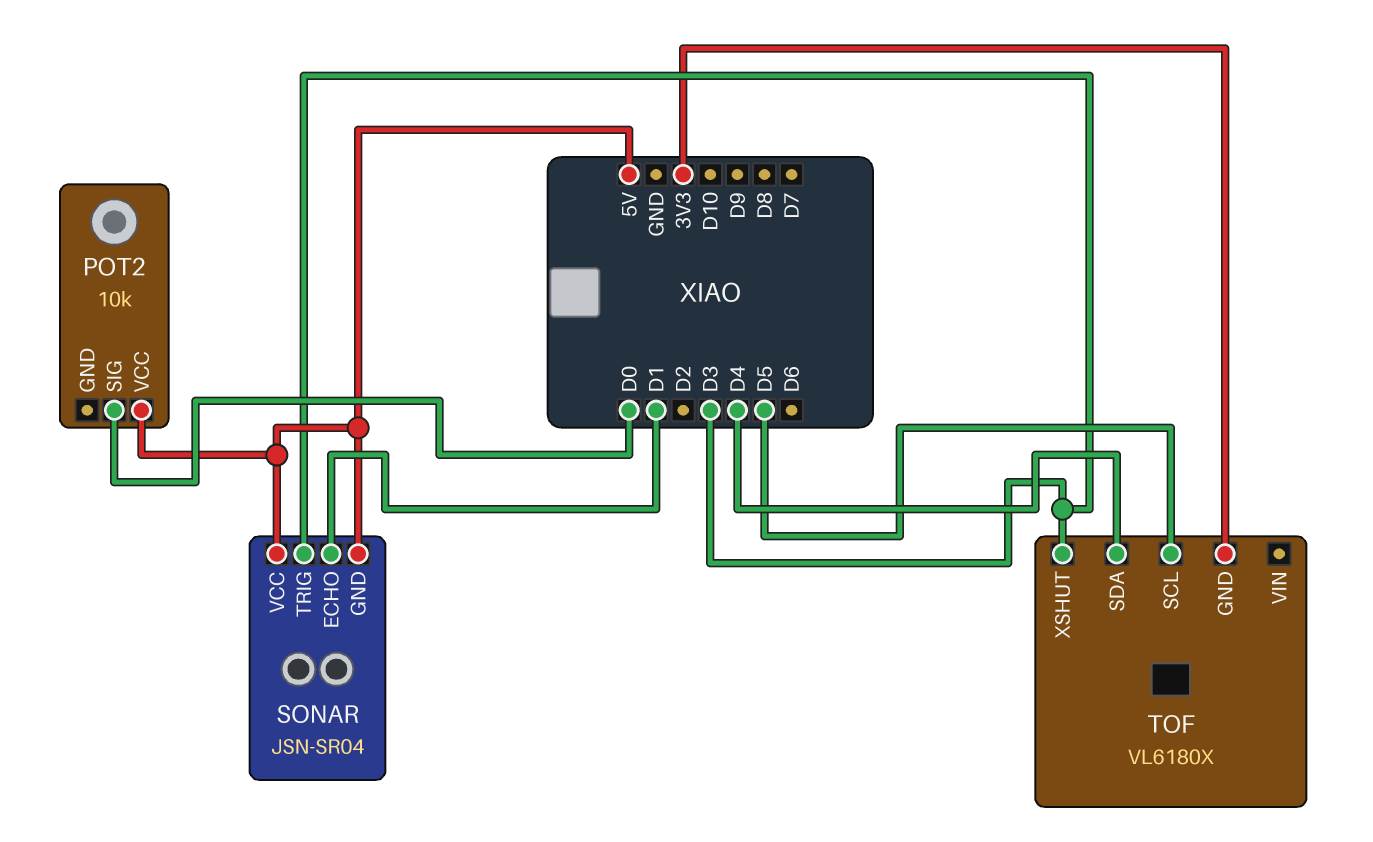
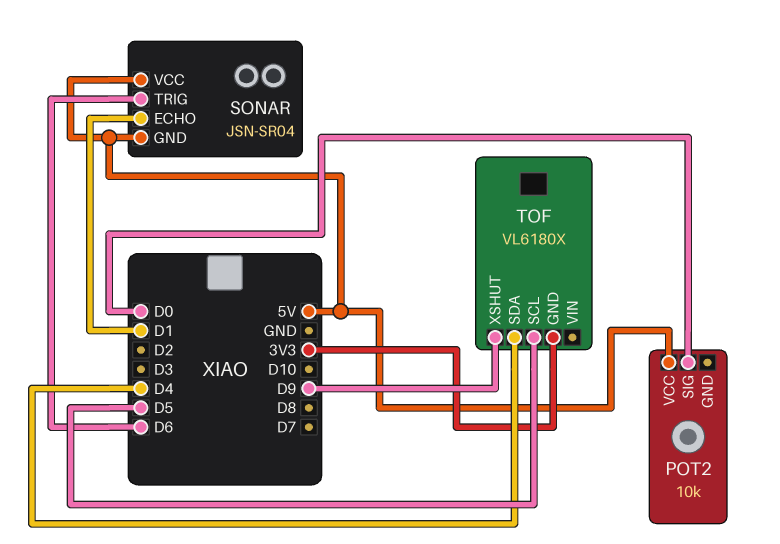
SONAR pin TRIG: D3 -> D6
TOF pin XSHUT: D3 -> D9

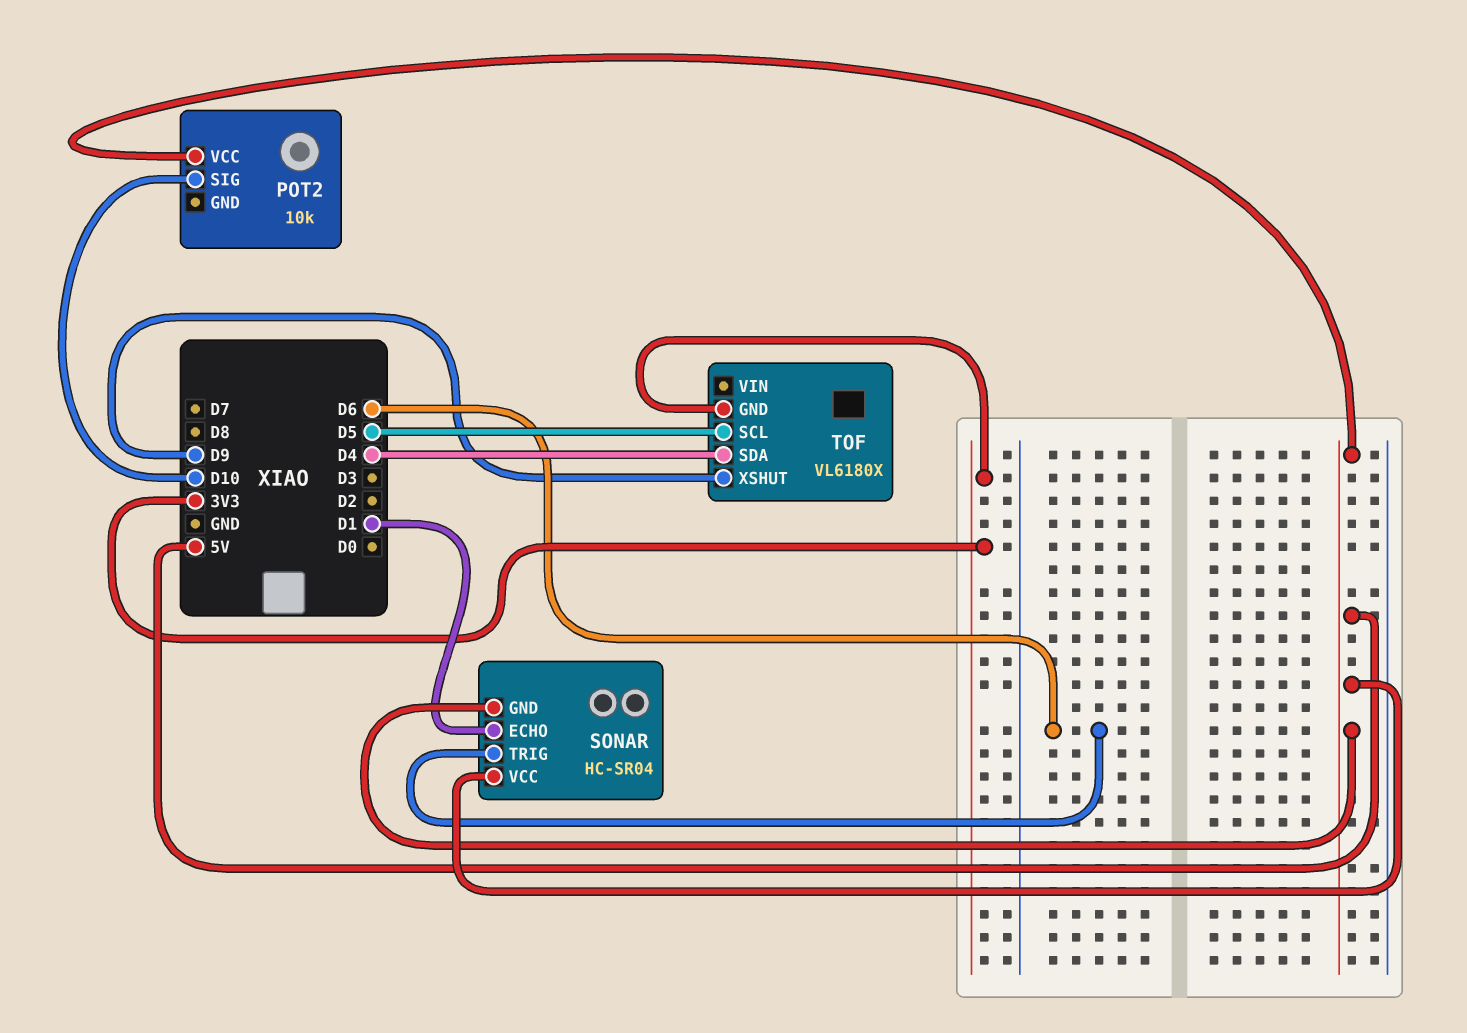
POT2 pin SIG: D0 -> D10
SONAR: JSN-SR04 -> HC-SR04

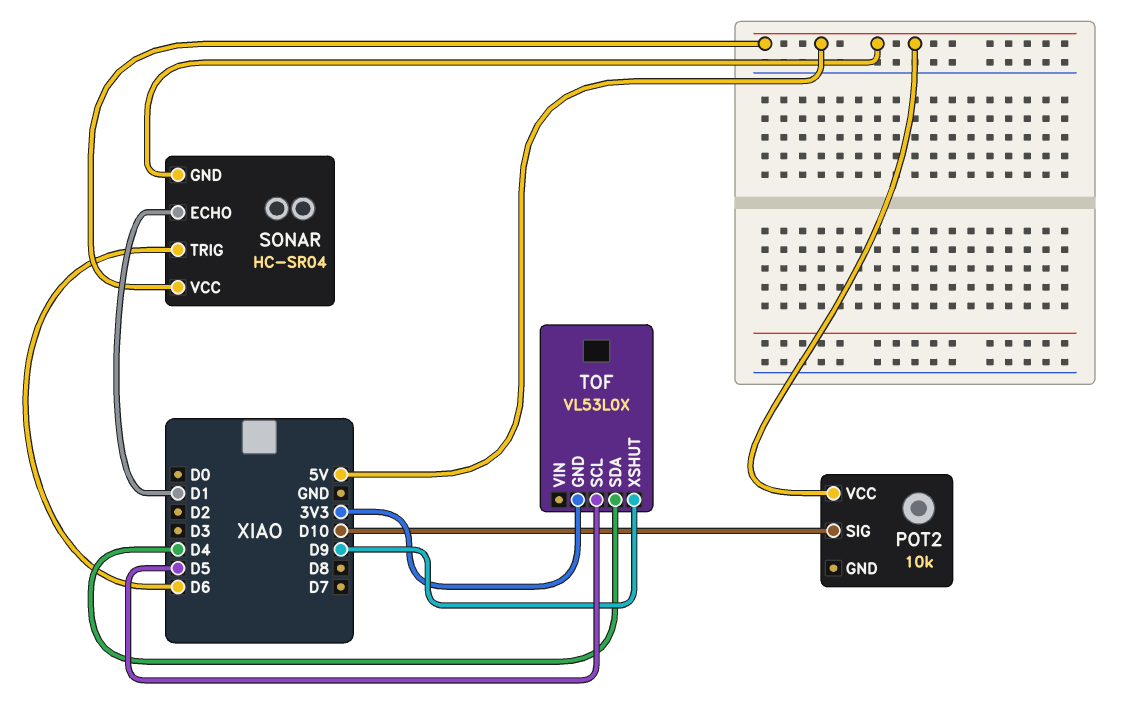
TOF: VL6180X -> VL53L0X

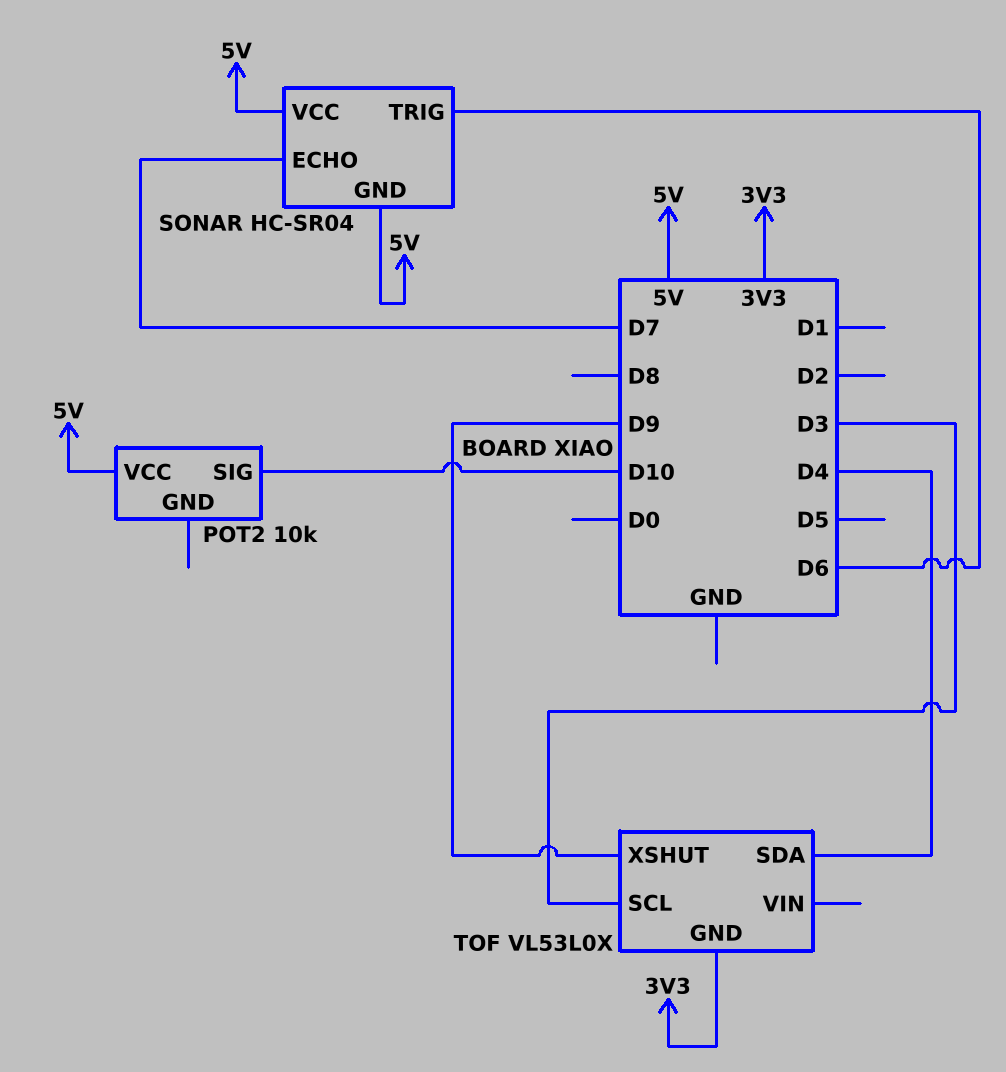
SONAR pin ECHO: D1 -> D7
TOF pin SCL: D5 -> D3

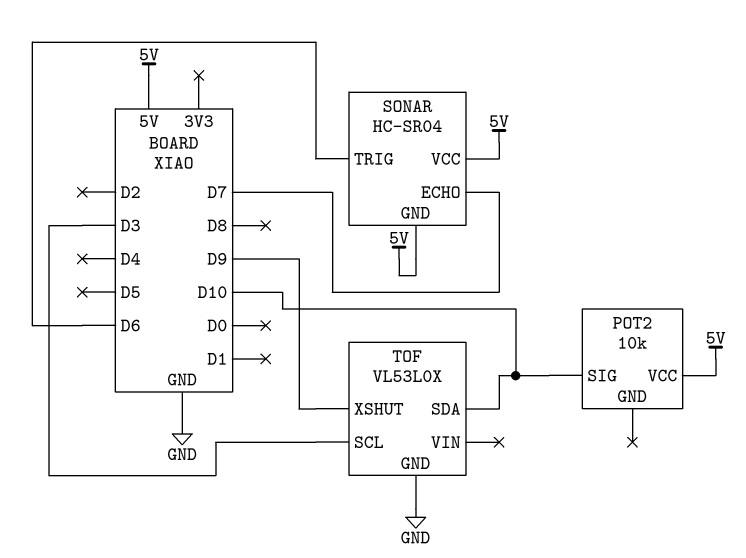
TOF pin GND: 3V3 -> GND
TOF pin SDA: D4 -> D10

